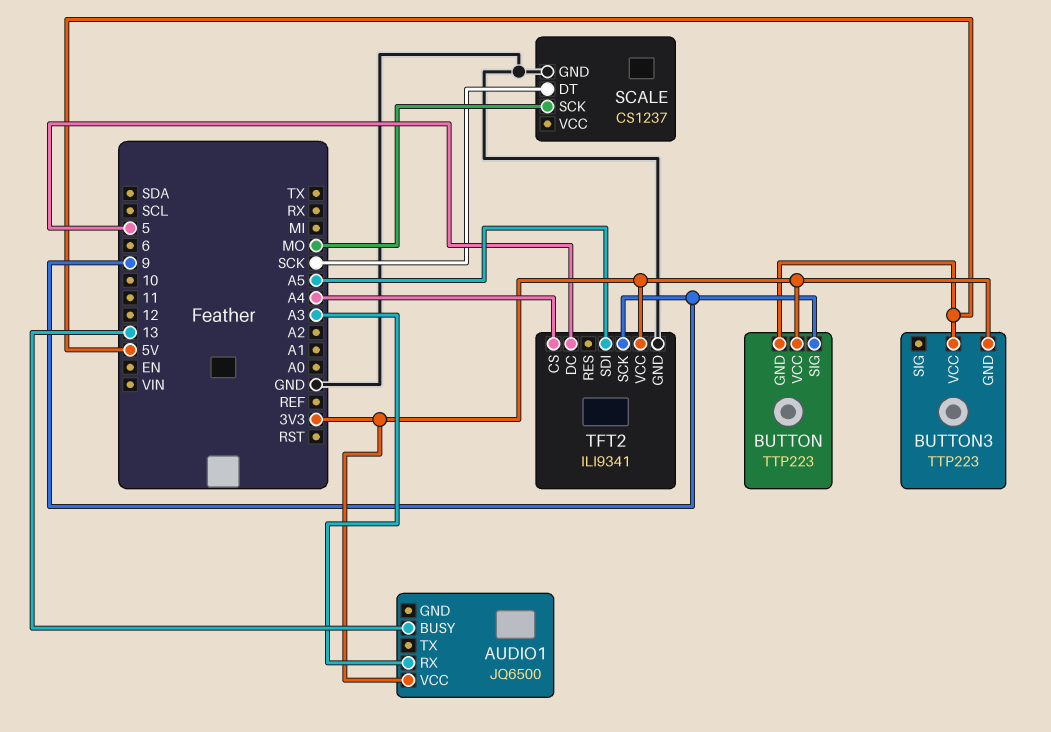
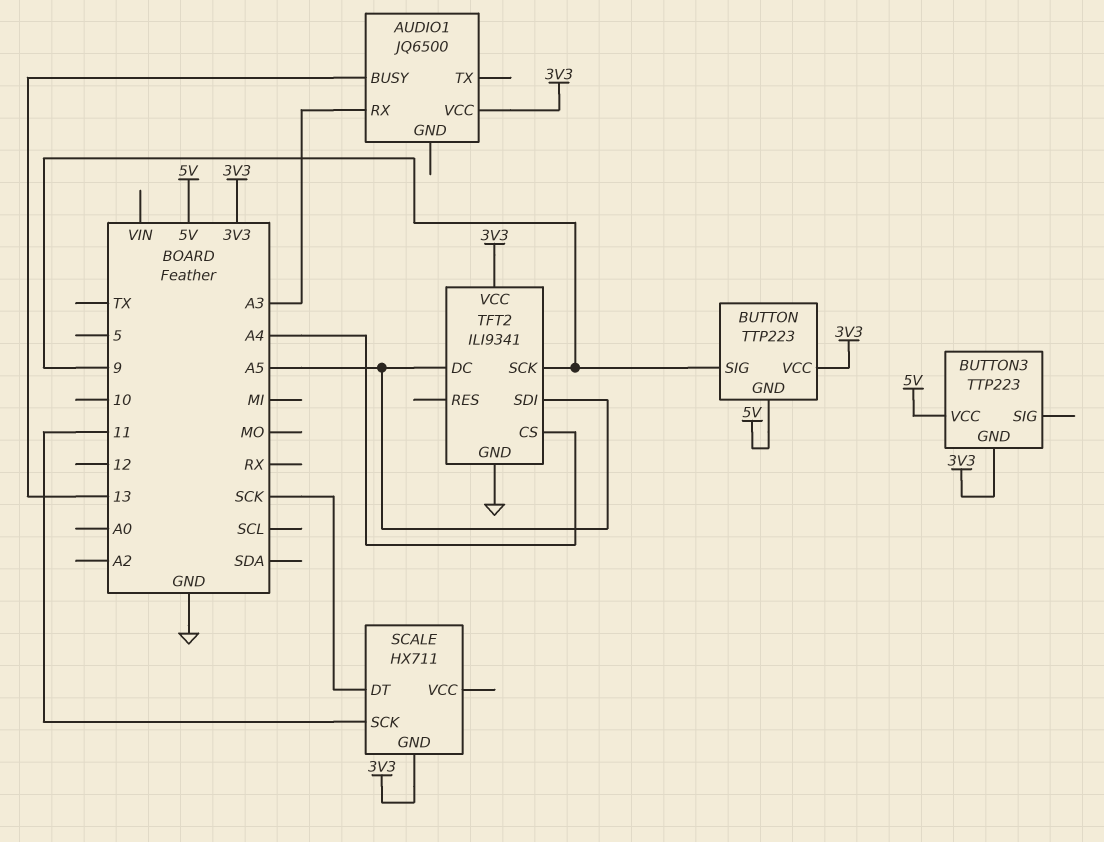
SCALE: CS1237 -> HX711
SCALE pin GND: GND -> 3V3
SCALE pin SCK: MO -> 11
TFT2 pin DC: 5 -> A5

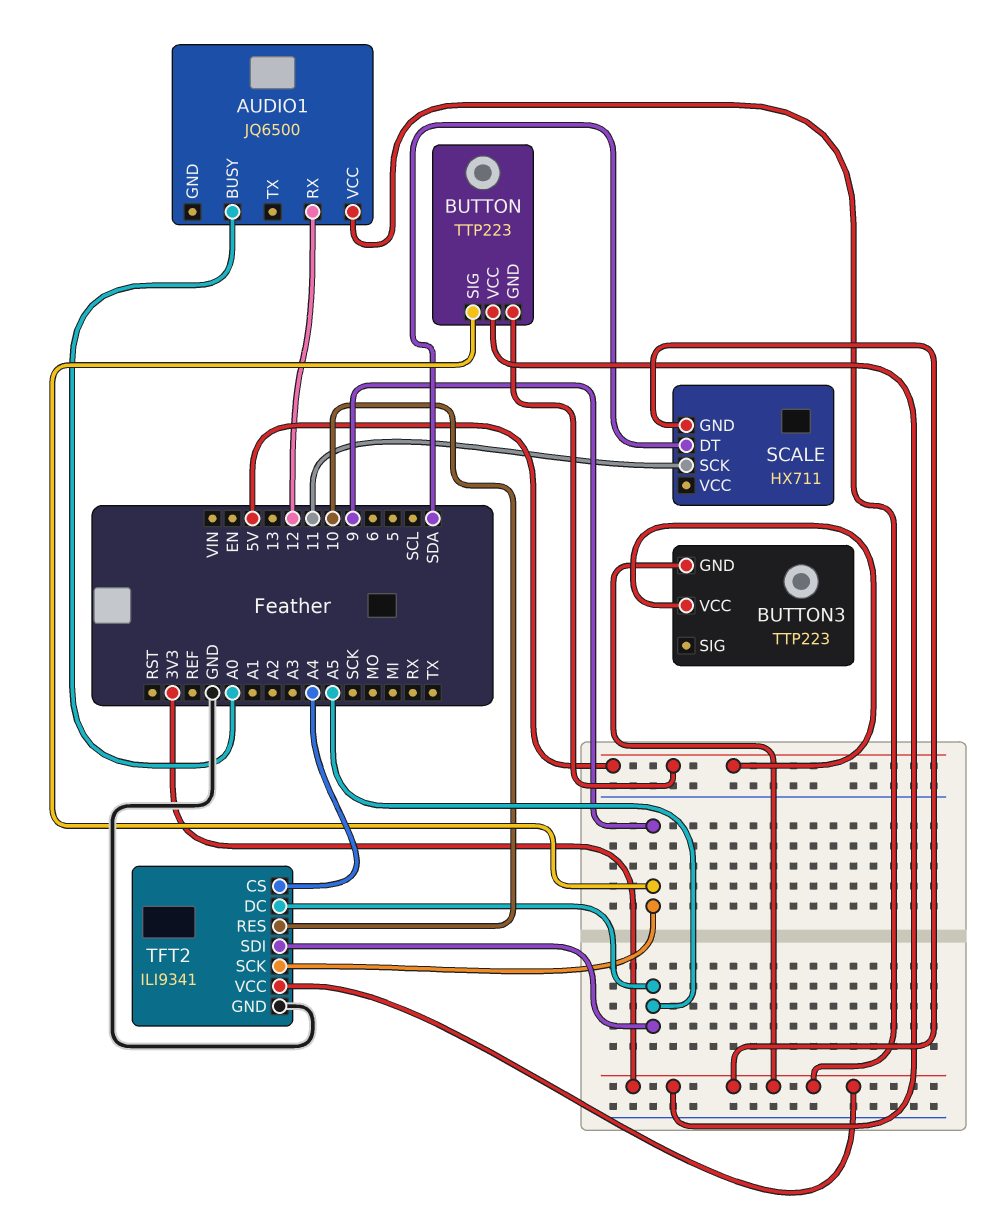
AUDIO1 pin BUSY: 13 -> A0
AUDIO1 pin RX: A3 -> 12
SCALE pin DT: SCK -> SDA
TFT2 pin RES: none -> 10

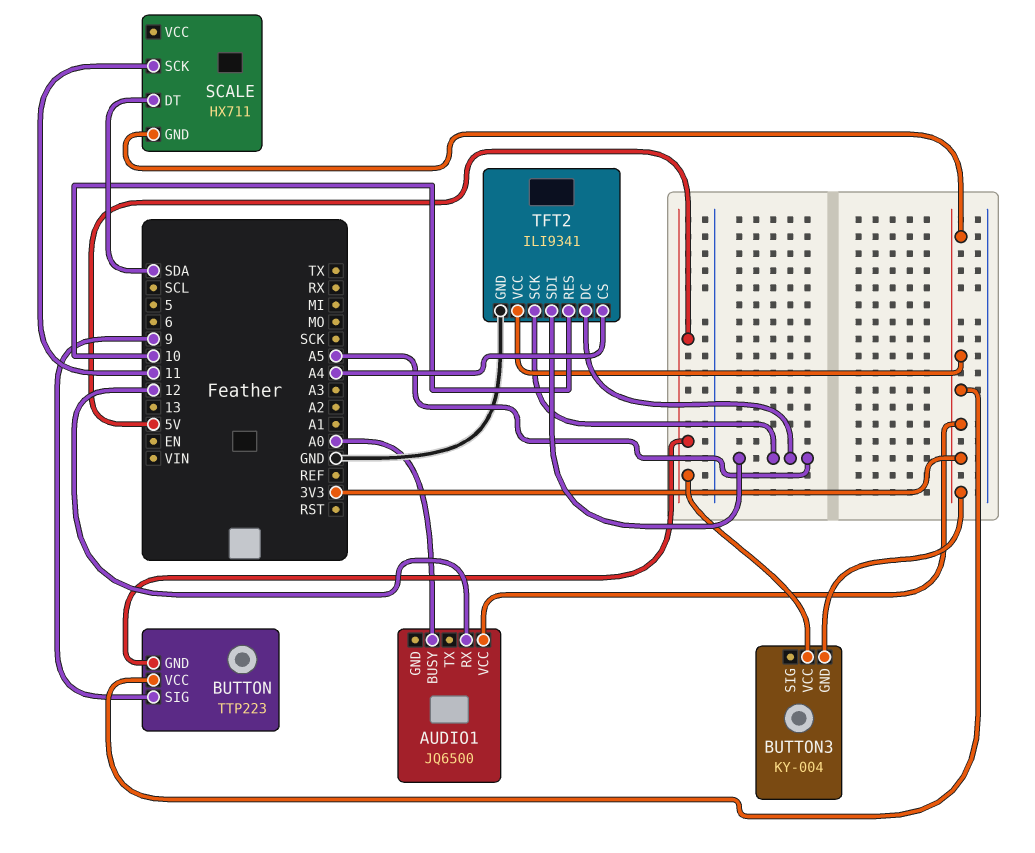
BUTTON3: TTP223 -> KY-004
TFT2 pin SCK: 9 -> A5

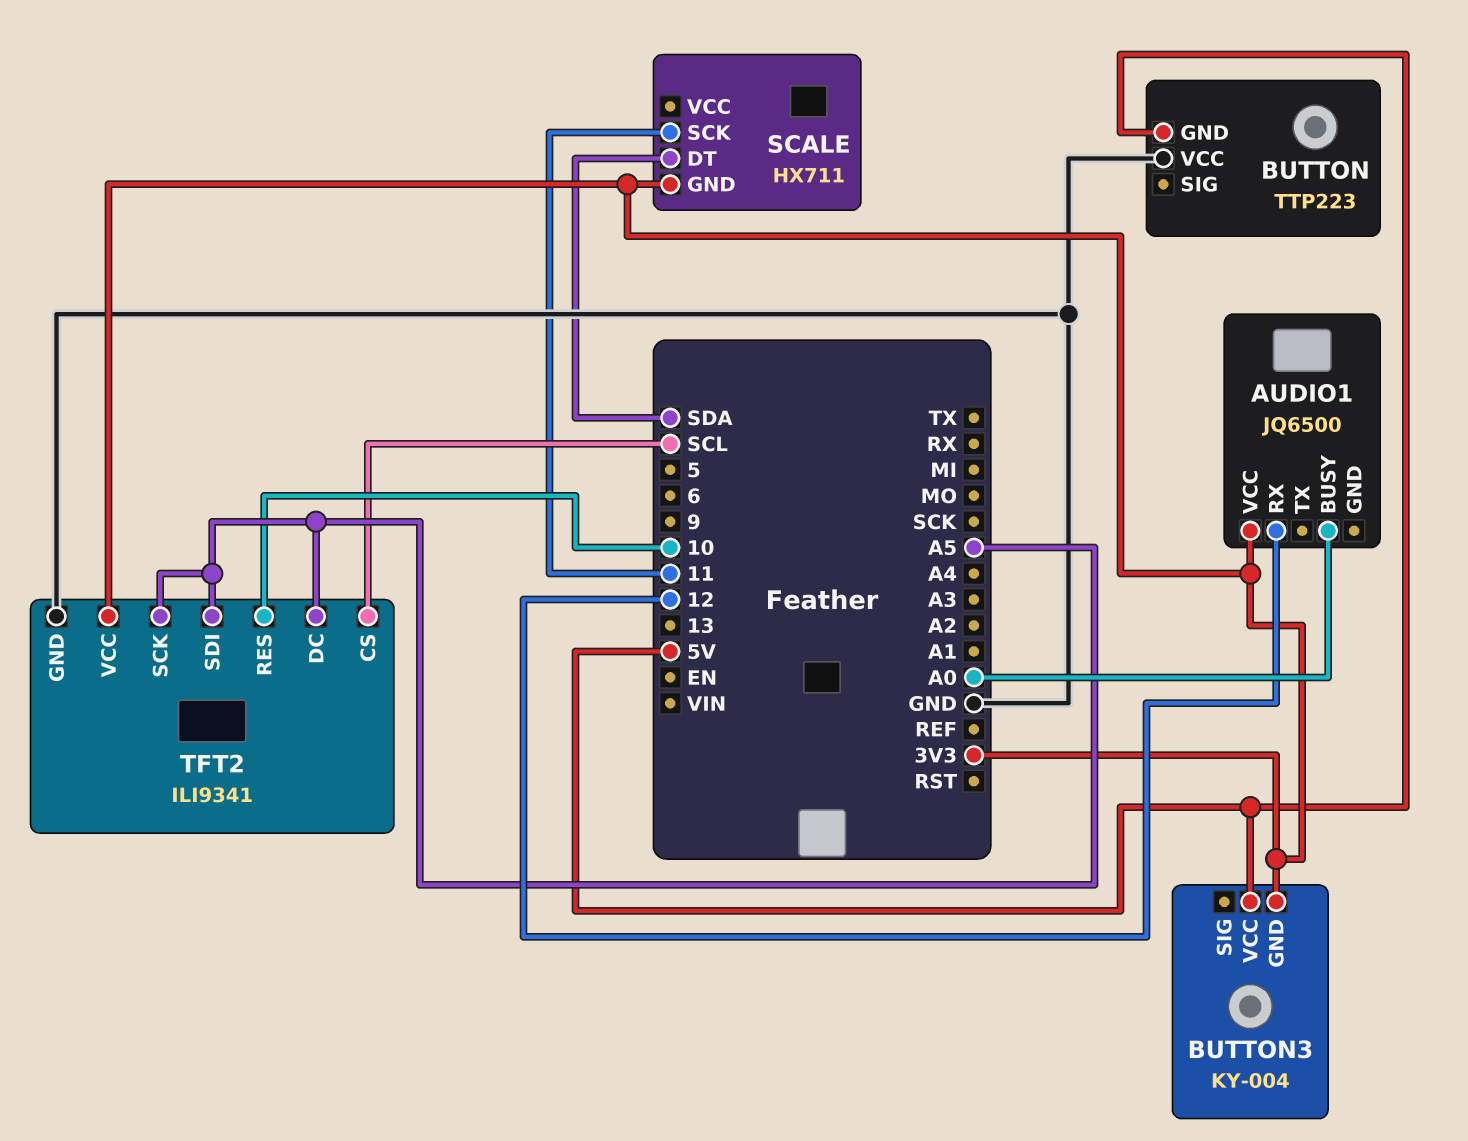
BUTTON pin SIG: 9 -> none
BUTTON pin VCC: 3V3 -> GND
TFT2 pin CS: A4 -> SCL

